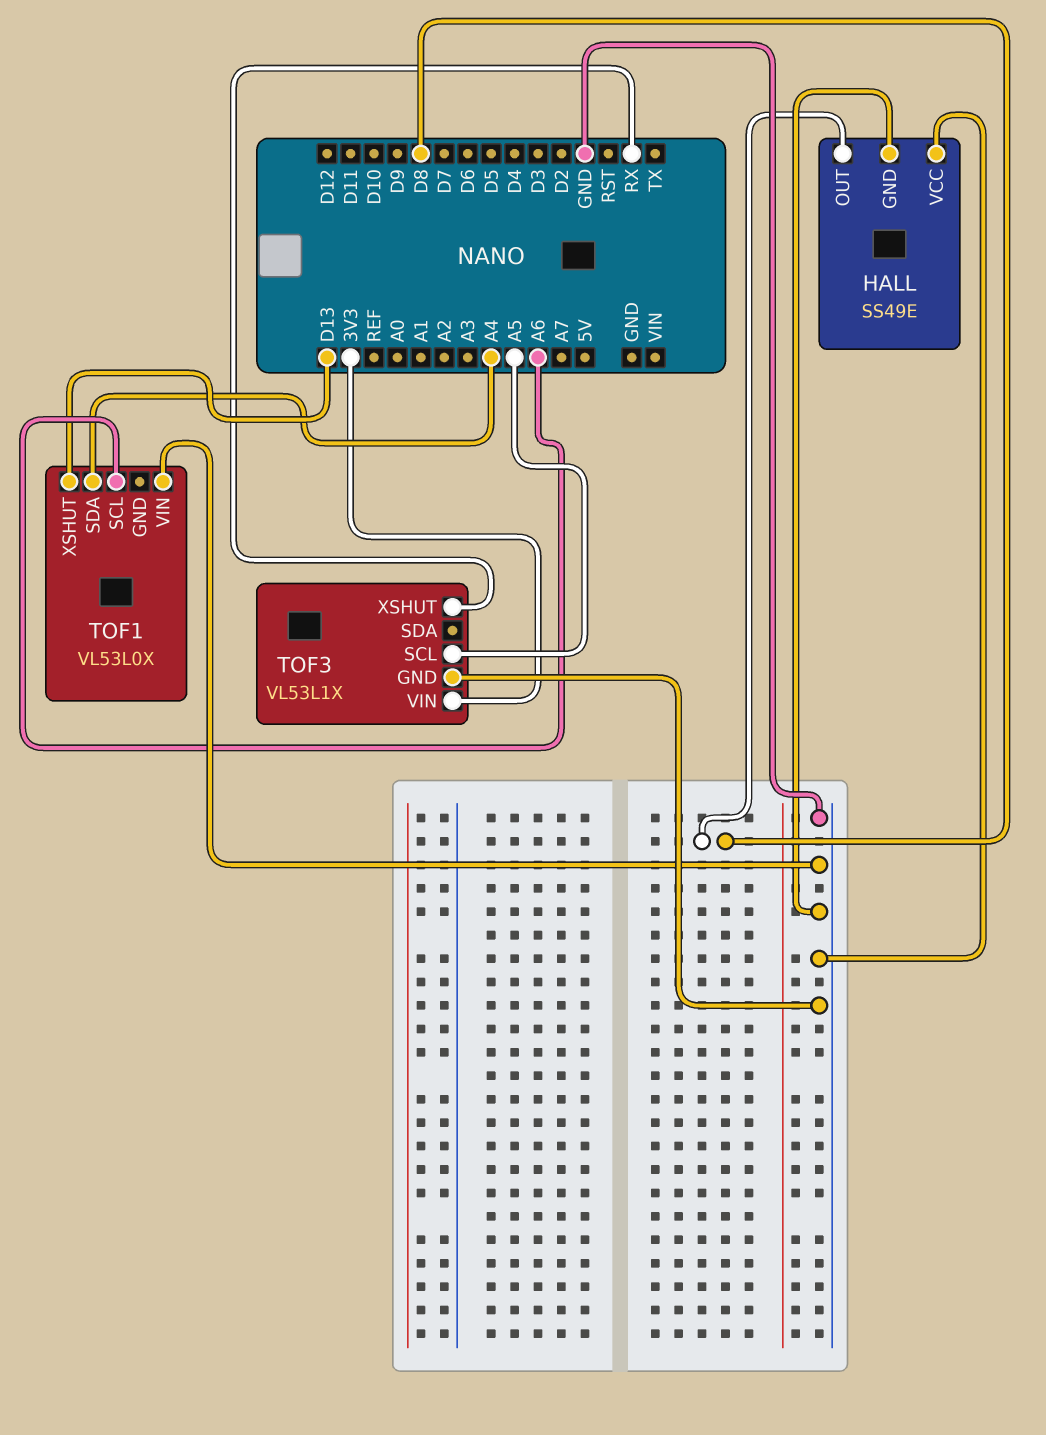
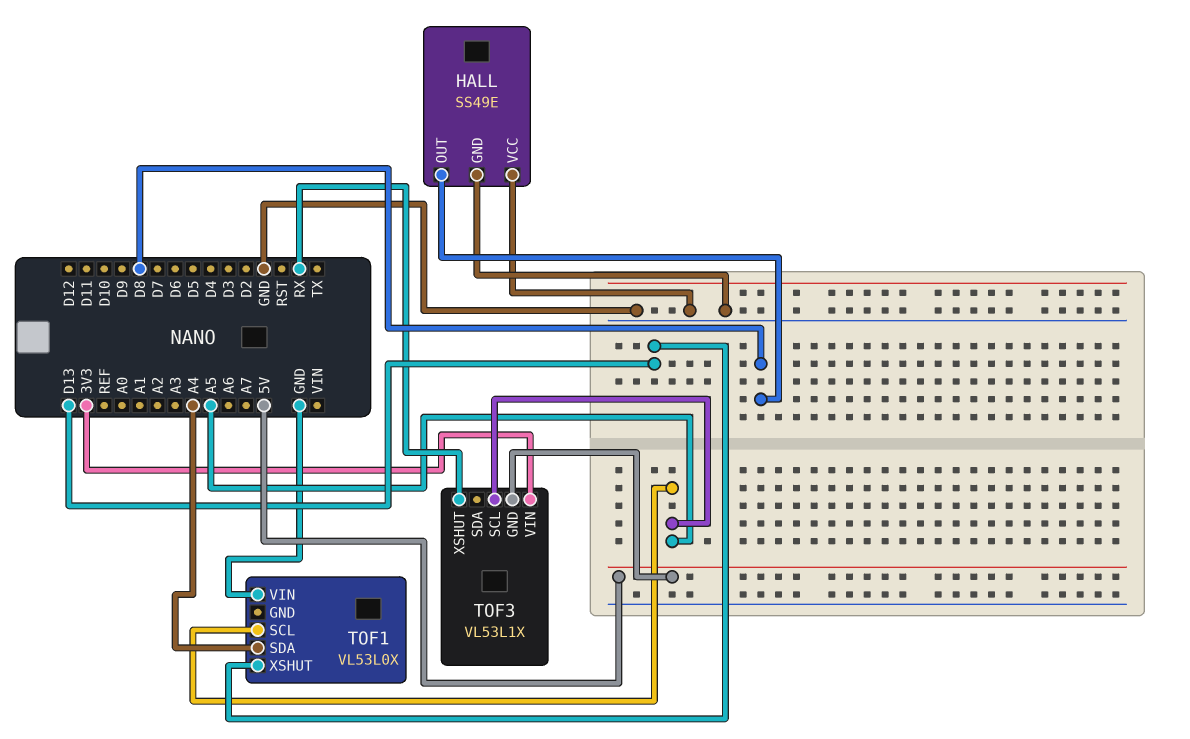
TOF1 pin SCL: A6 -> A5
TOF3 pin GND: GND -> 5V

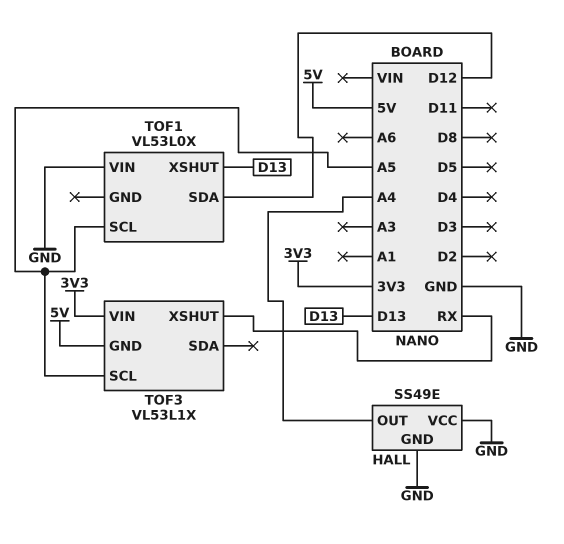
HALL pin OUT: D8 -> A4
TOF1 pin SDA: A4 -> D12

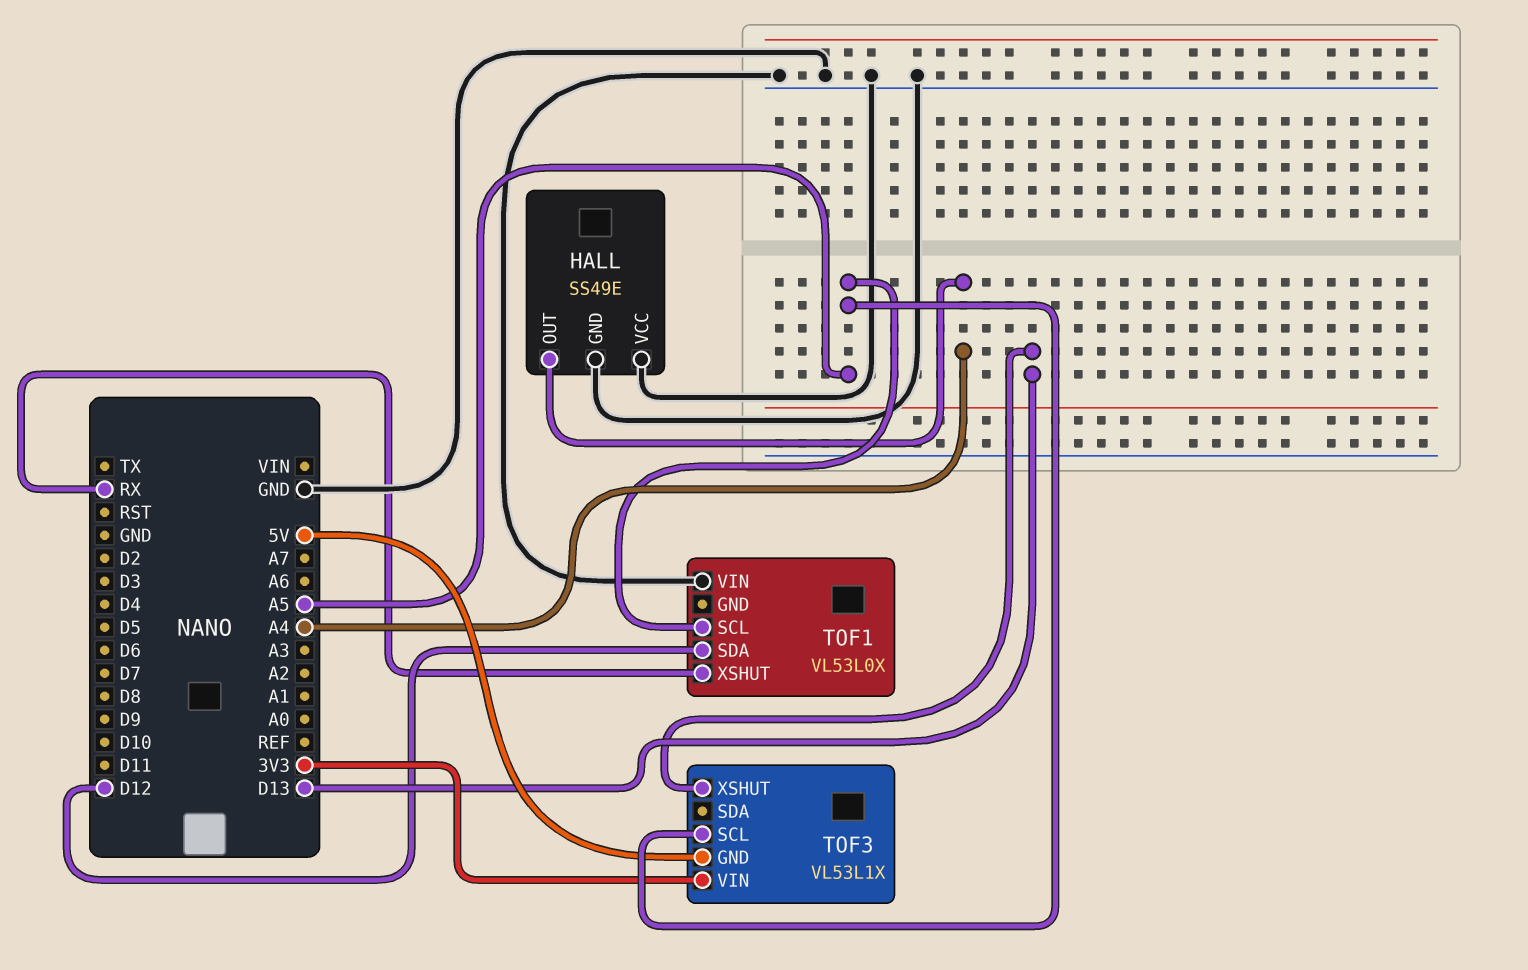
TOF1 pin XSHUT: D13 -> RX
TOF3 pin XSHUT: RX -> D13

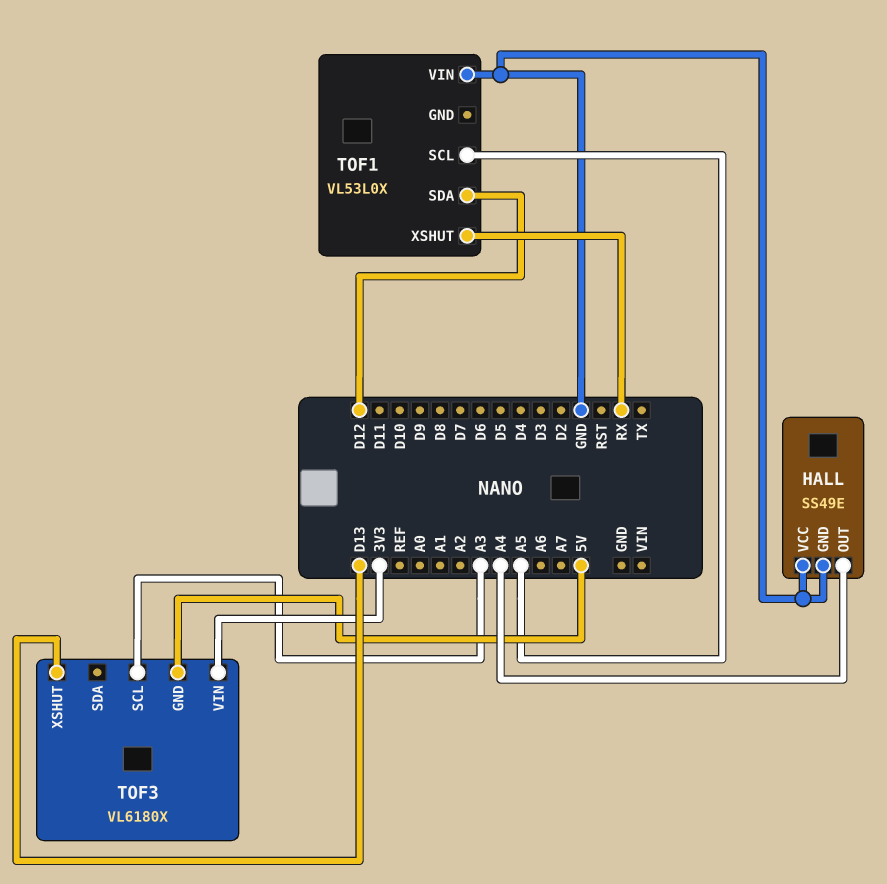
TOF3: VL53L1X -> VL6180X
TOF3 pin SCL: A5 -> A3

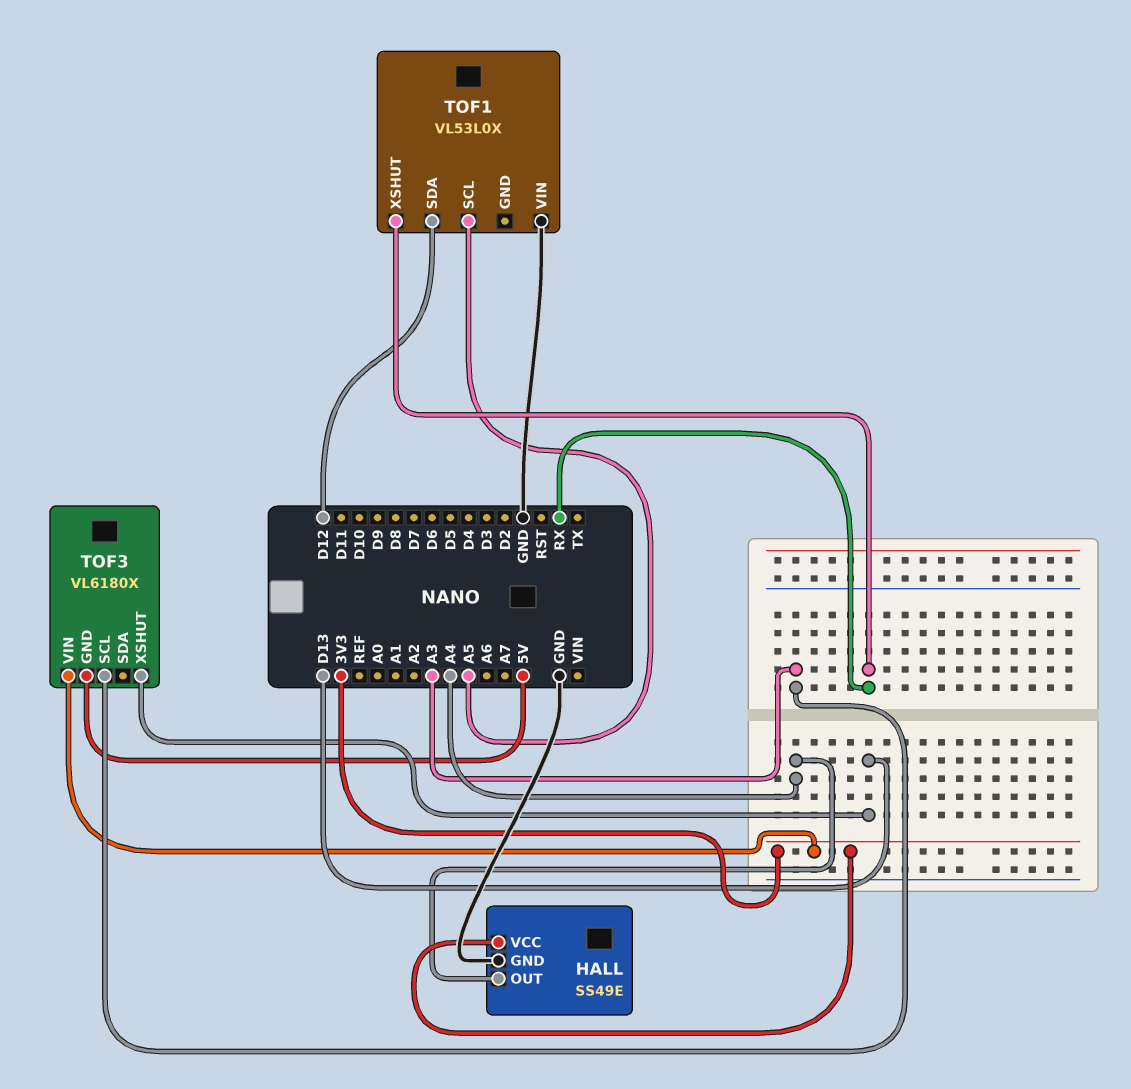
HALL pin VCC: GND -> 3V3

